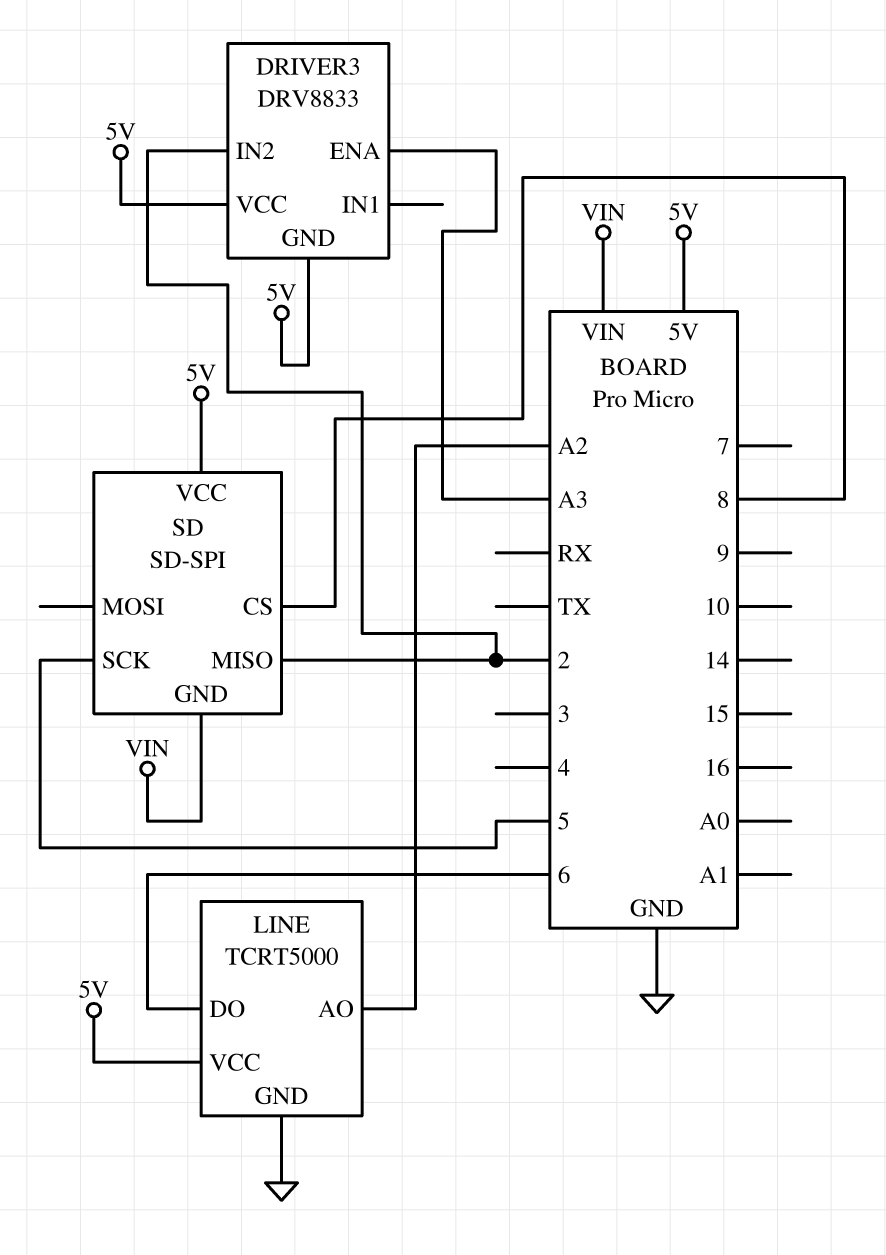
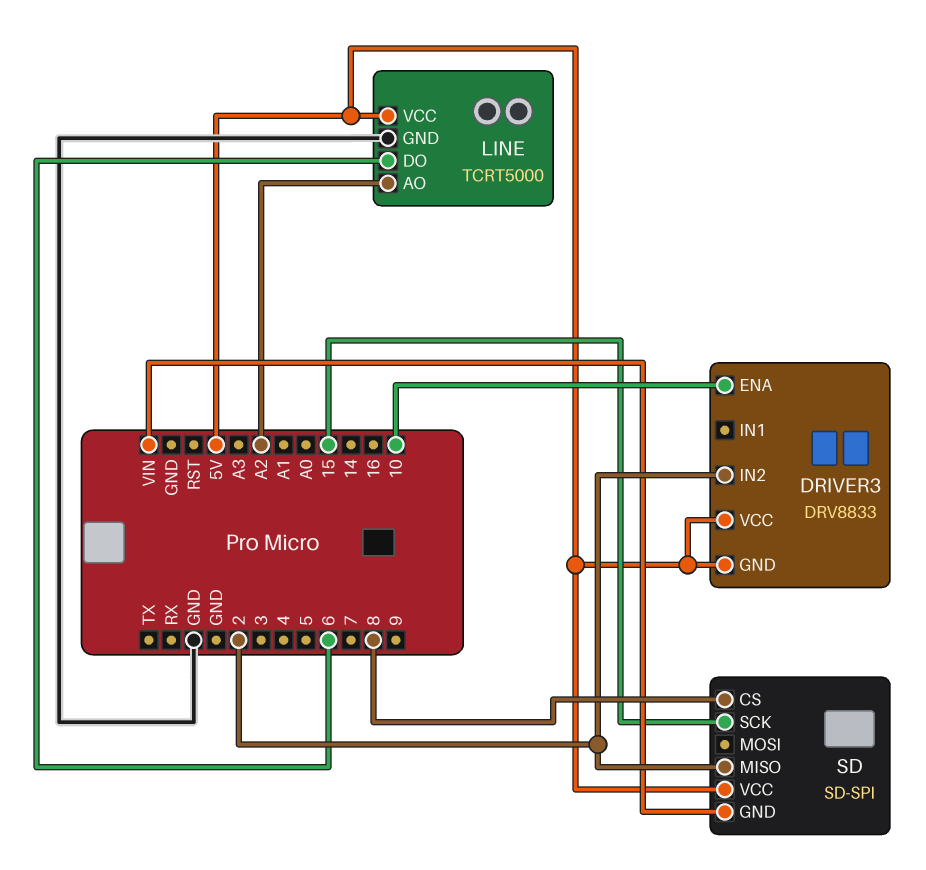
DRIVER3 pin ENA: A3 -> 10
SD pin SCK: 5 -> 15

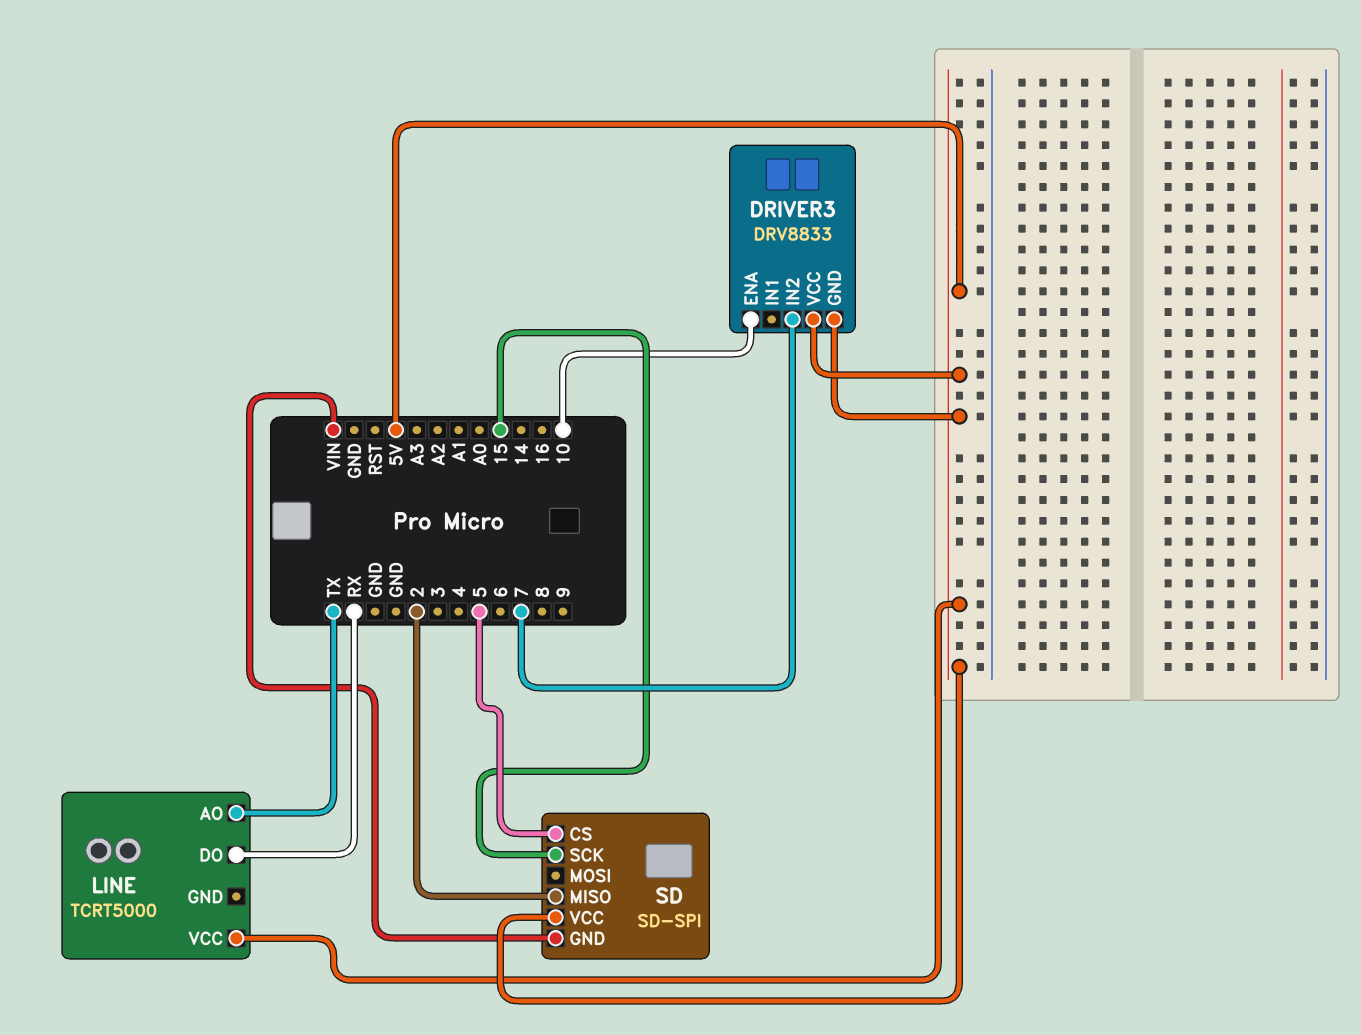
DRIVER3 pin IN2: 2 -> 7
LINE pin AO: A2 -> TX
LINE pin DO: 6 -> RX
LINE pin GND: GND -> none
SD pin CS: 8 -> 5

